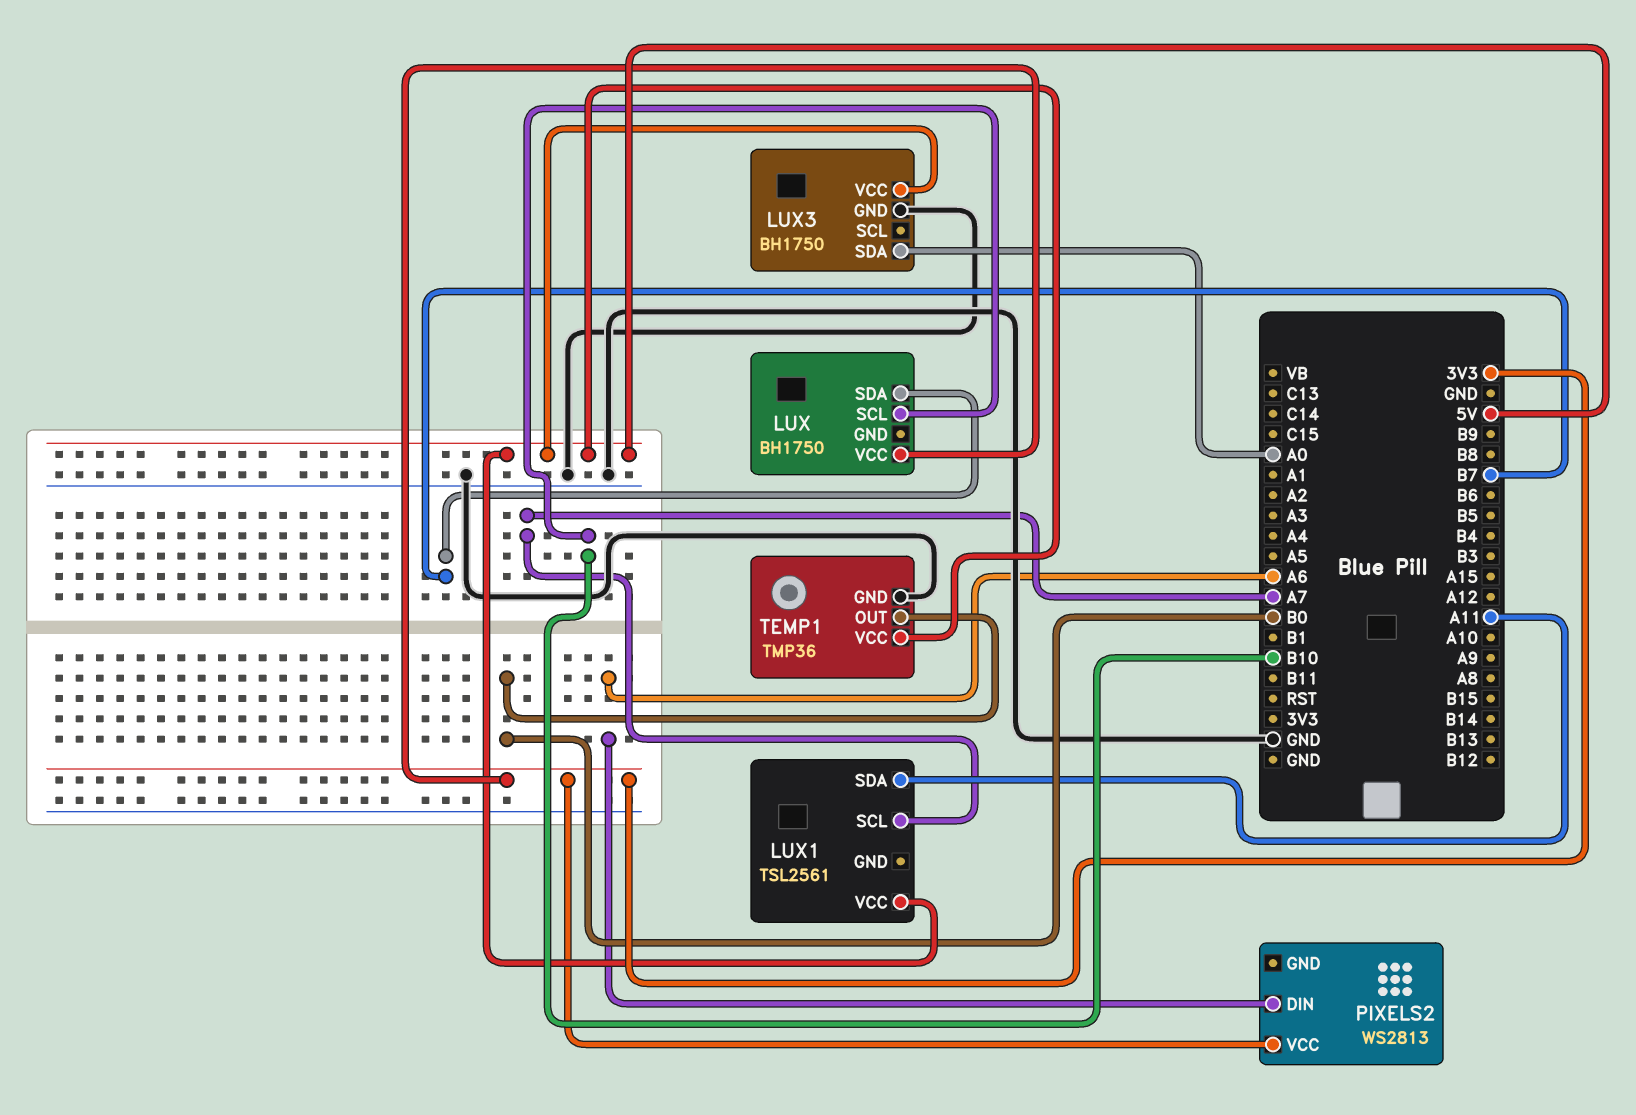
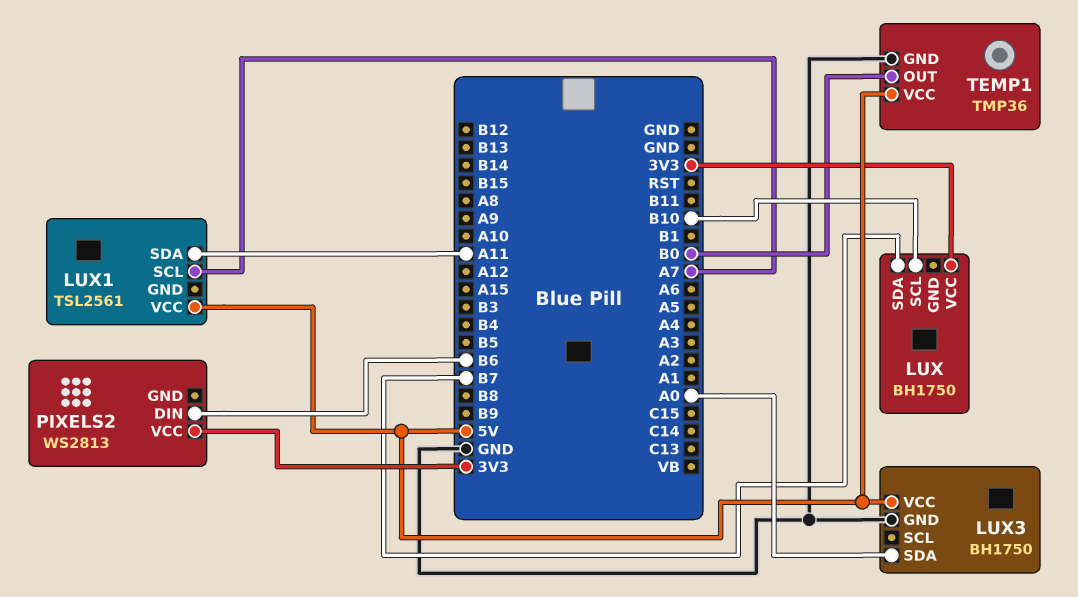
PIXELS2 pin DIN: A6 -> B6

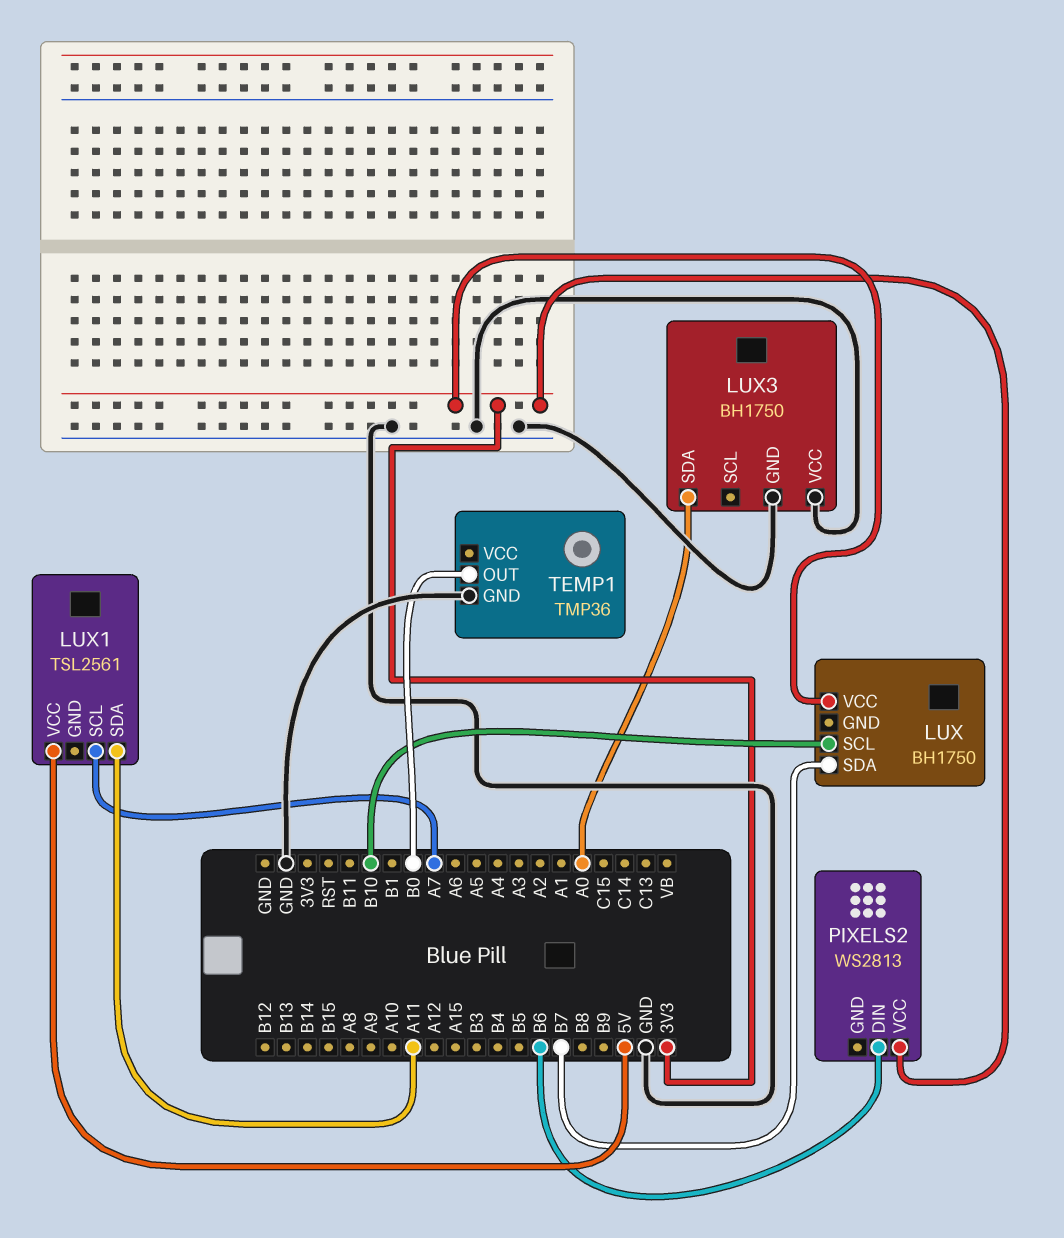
LUX3 pin VCC: 5V -> GND
TEMP1 pin VCC: 5V -> none

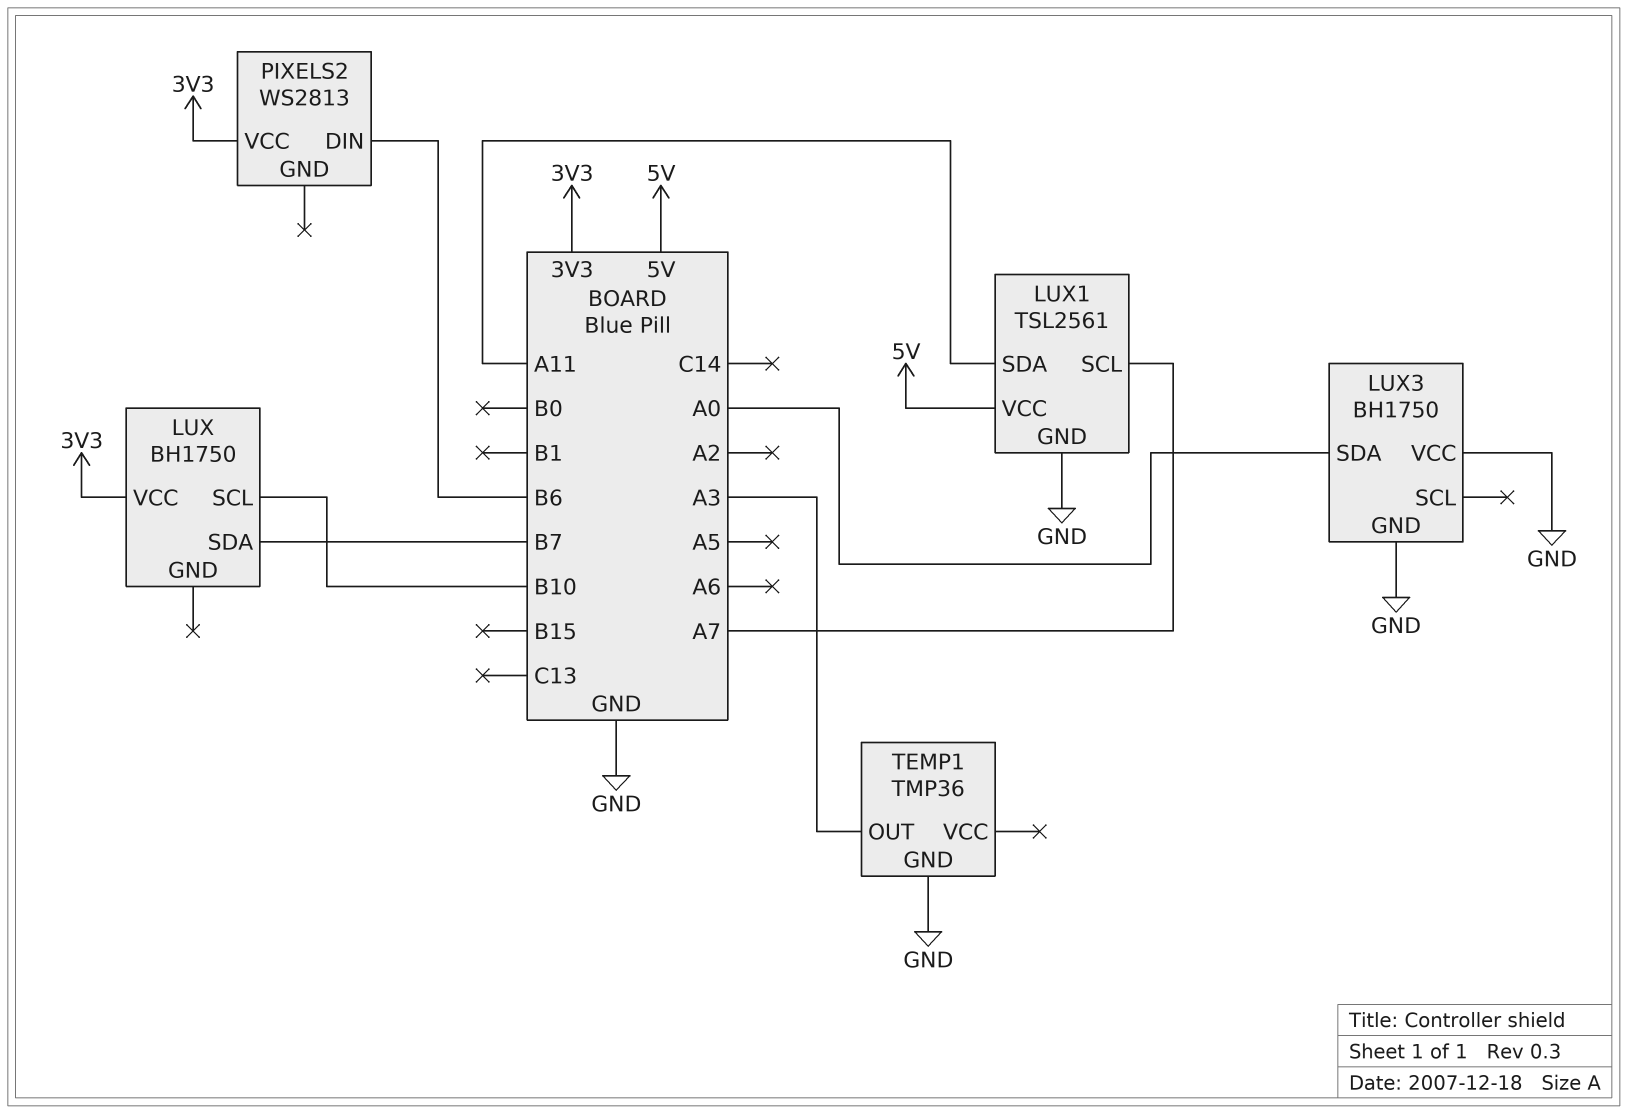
LUX1 pin GND: none -> GND
TEMP1 pin OUT: B0 -> A3

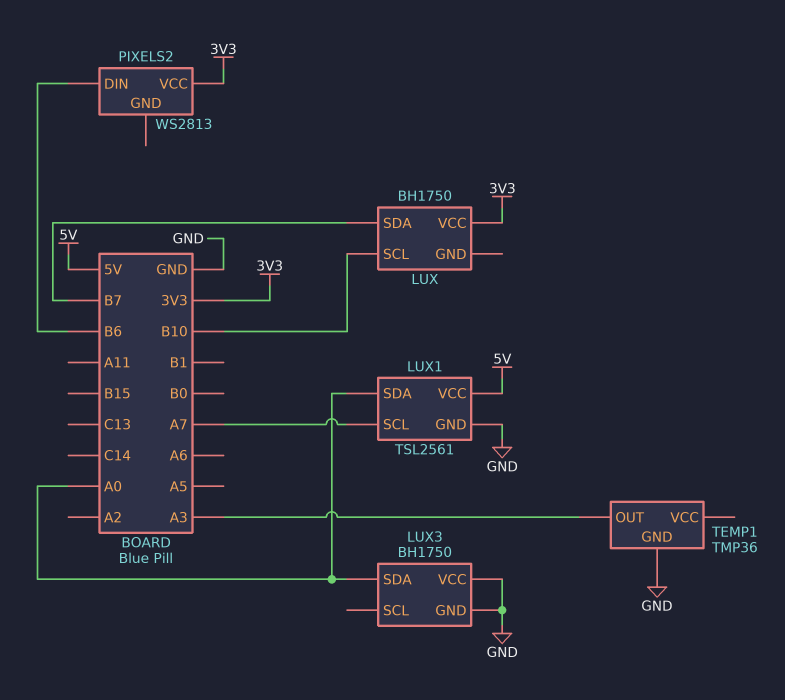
LUX1 pin SDA: A11 -> A0

